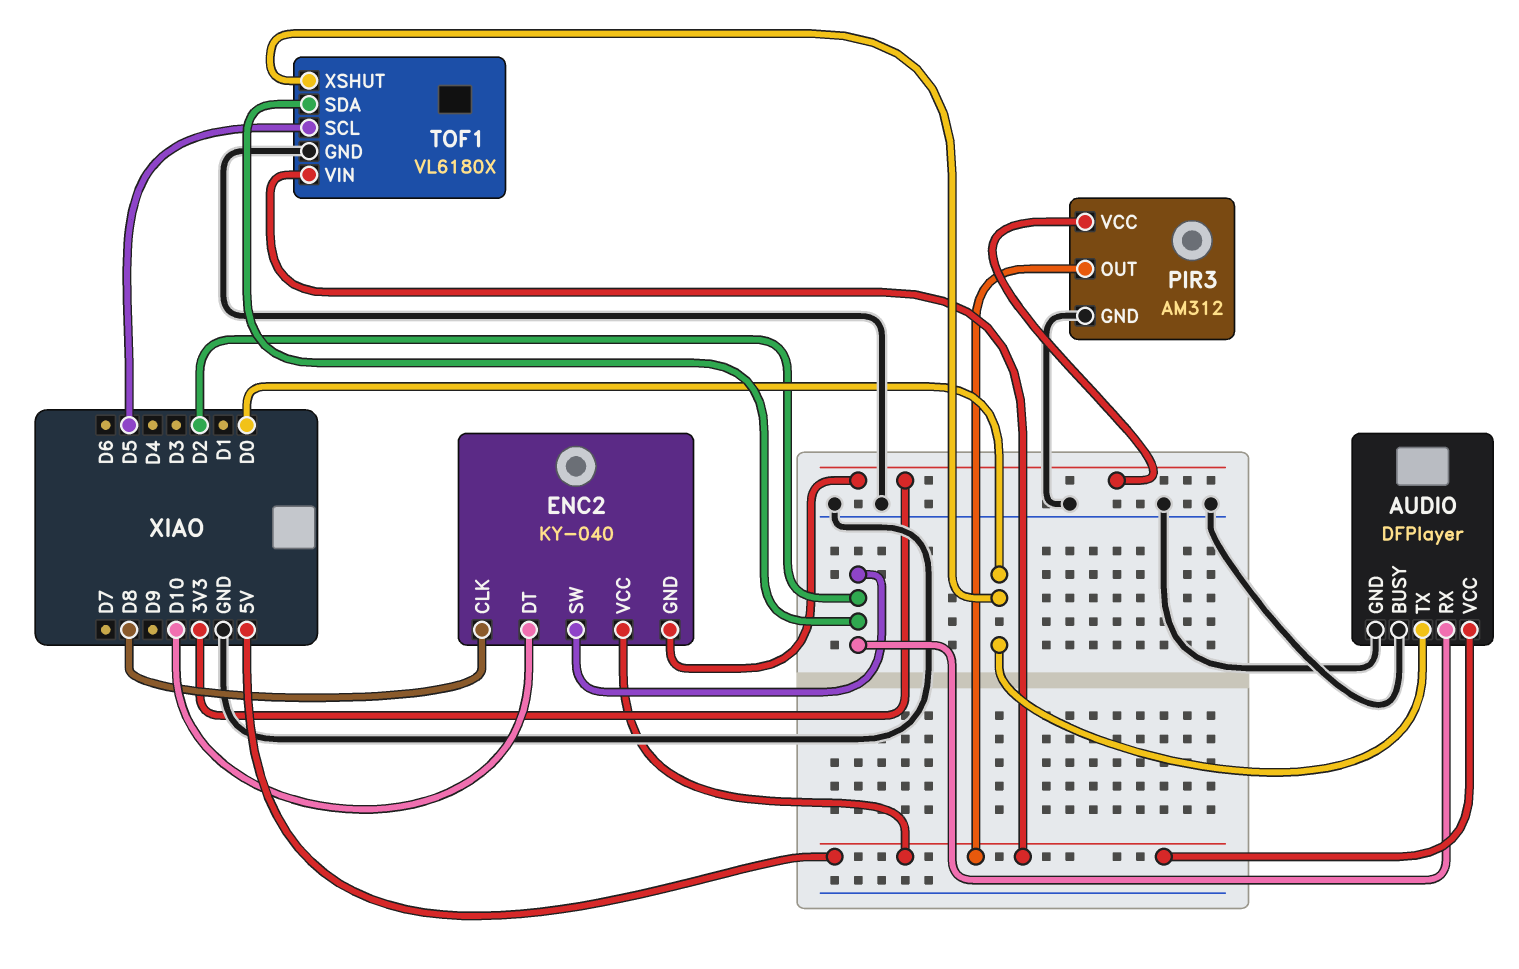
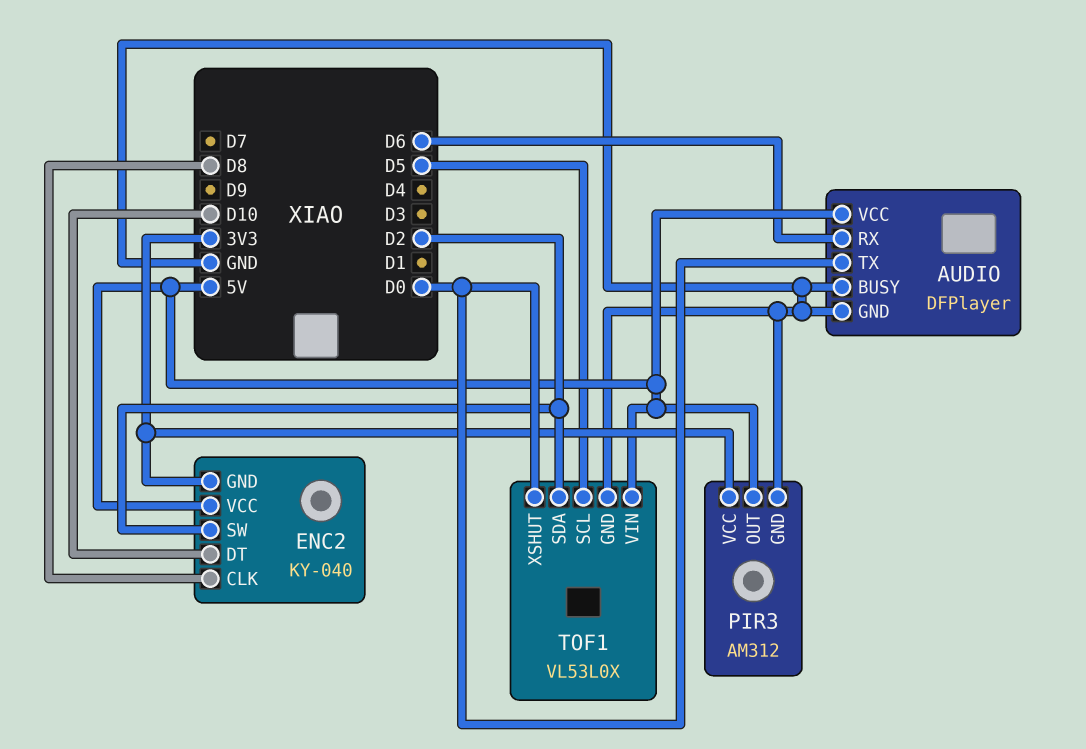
AUDIO pin RX: D2 -> D6
TOF1: VL6180X -> VL53L0X

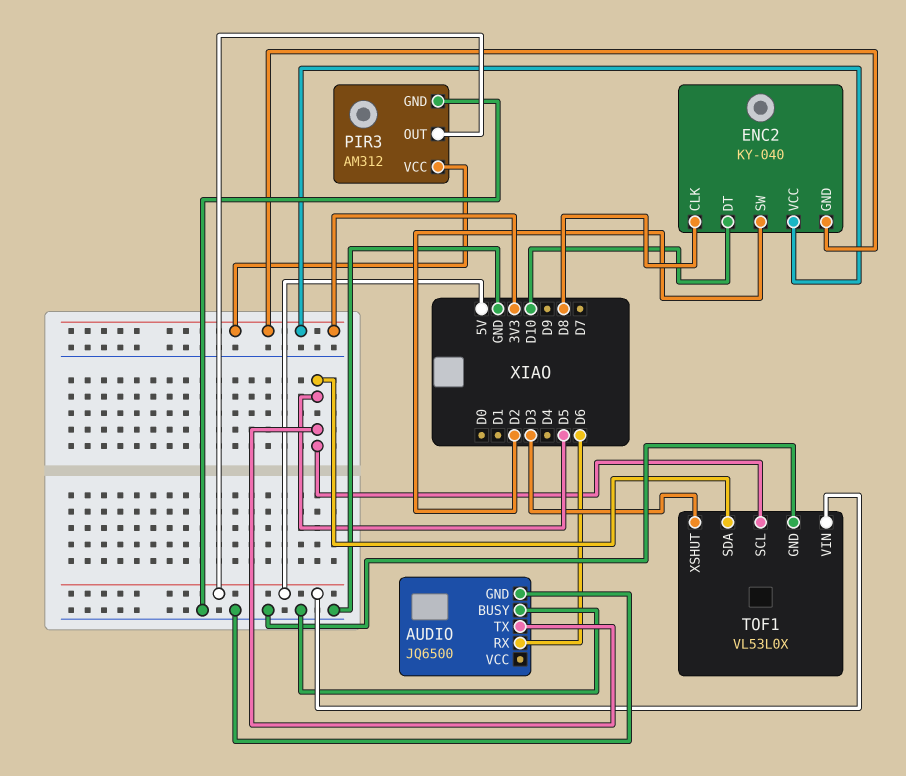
AUDIO: DFPlayer -> JQ6500
AUDIO pin TX: D0 -> D5
AUDIO pin VCC: 5V -> none
ENC2 pin VCC: 5V -> 3V3
TOF1 pin SDA: D2 -> D5
TOF1 pin XSHUT: D0 -> D3

